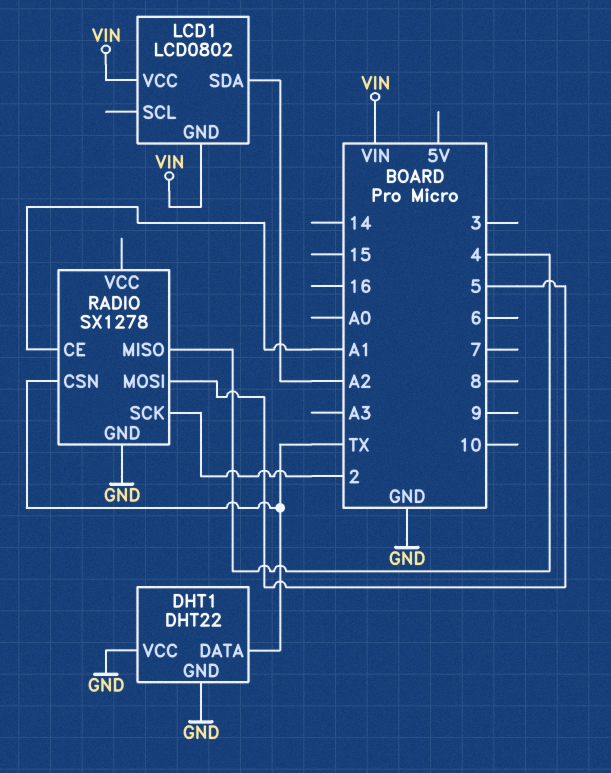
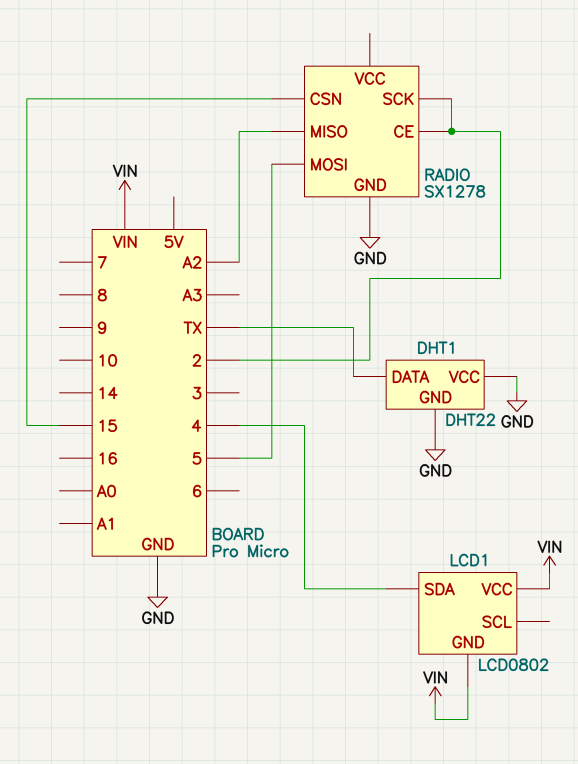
LCD1 pin SDA: A2 -> 4
RADIO pin CE: A1 -> 2
RADIO pin CSN: TX -> 15
RADIO pin MISO: 4 -> A2

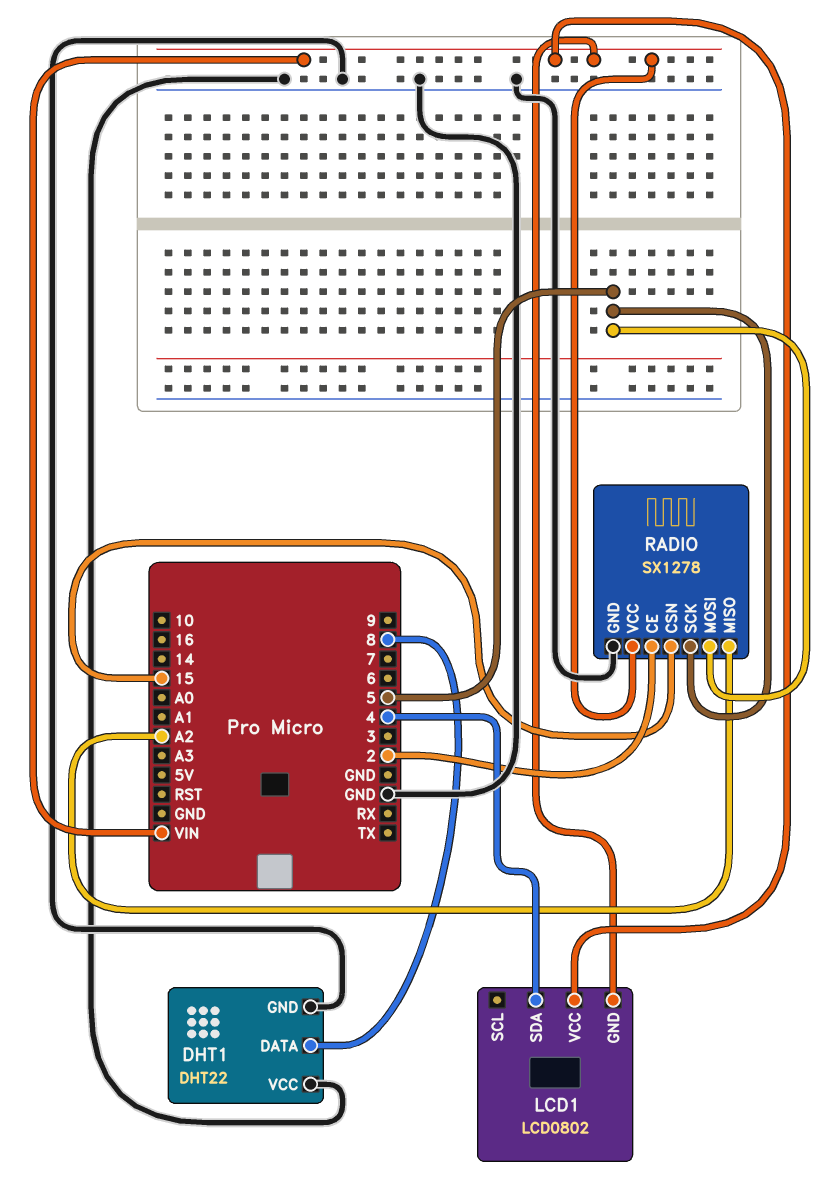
DHT1 pin DATA: TX -> 8
RADIO pin SCK: 2 -> 5
RADIO pin VCC: none -> VIN

